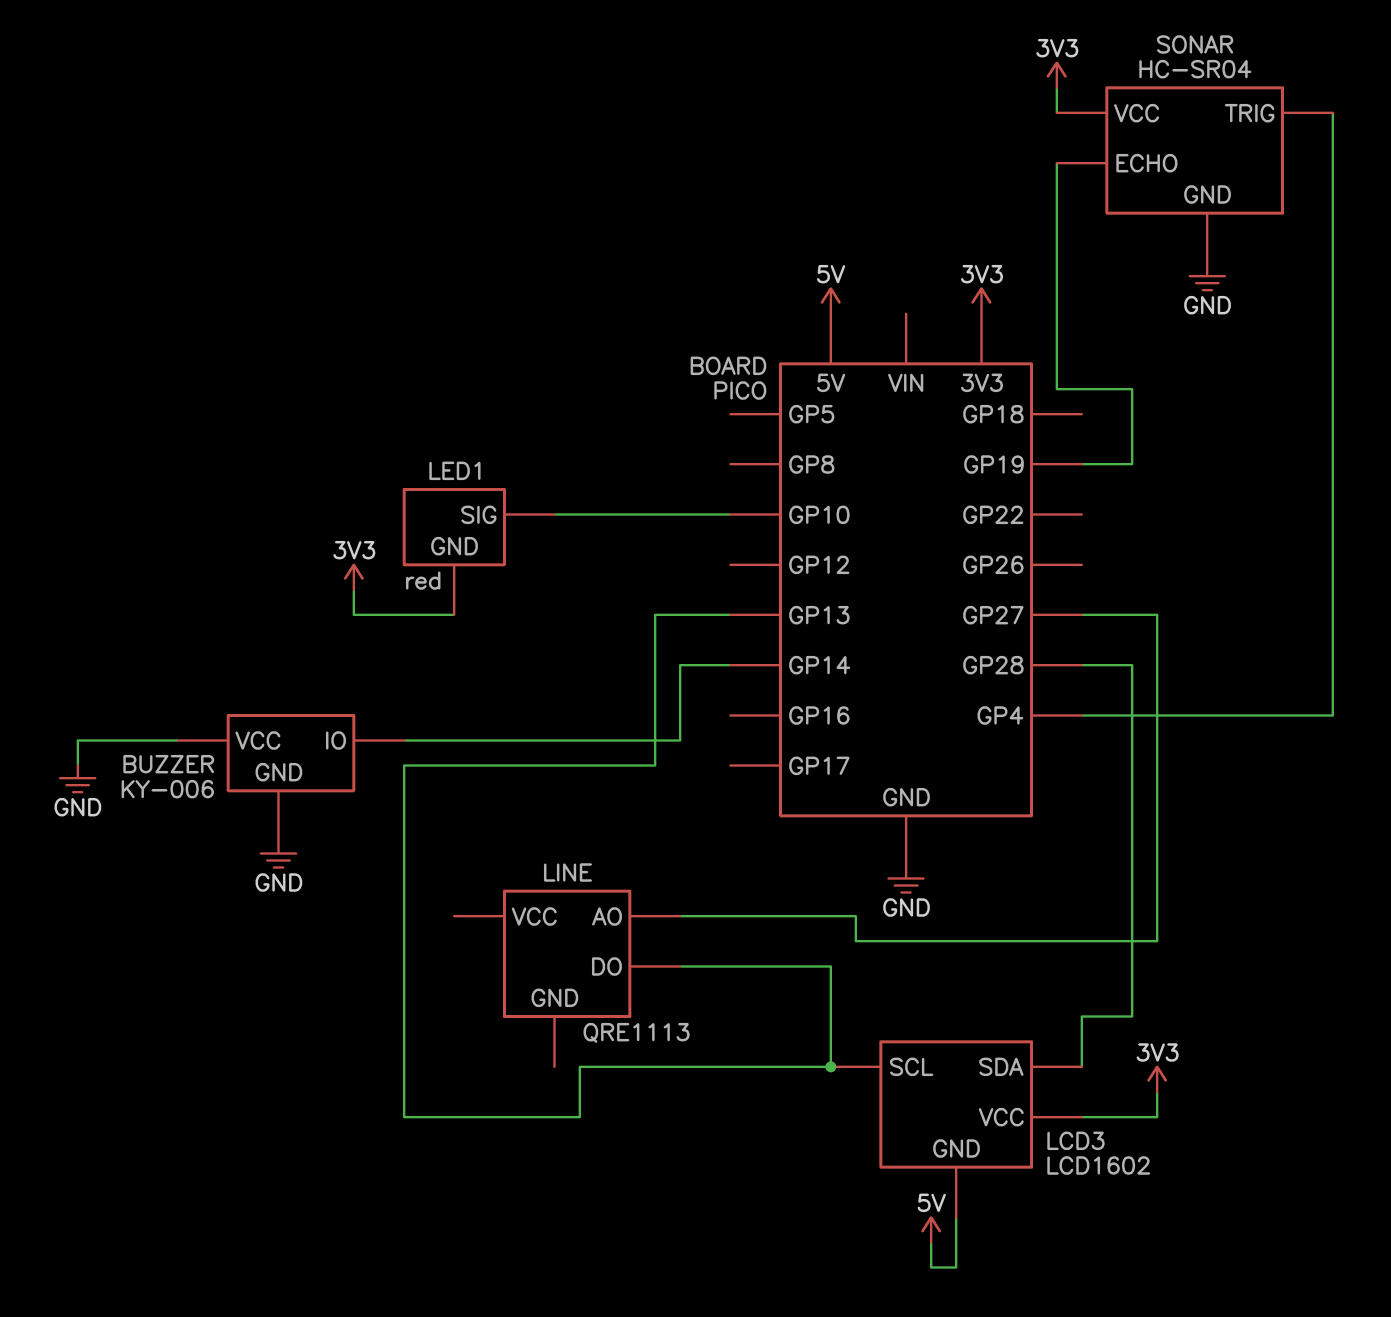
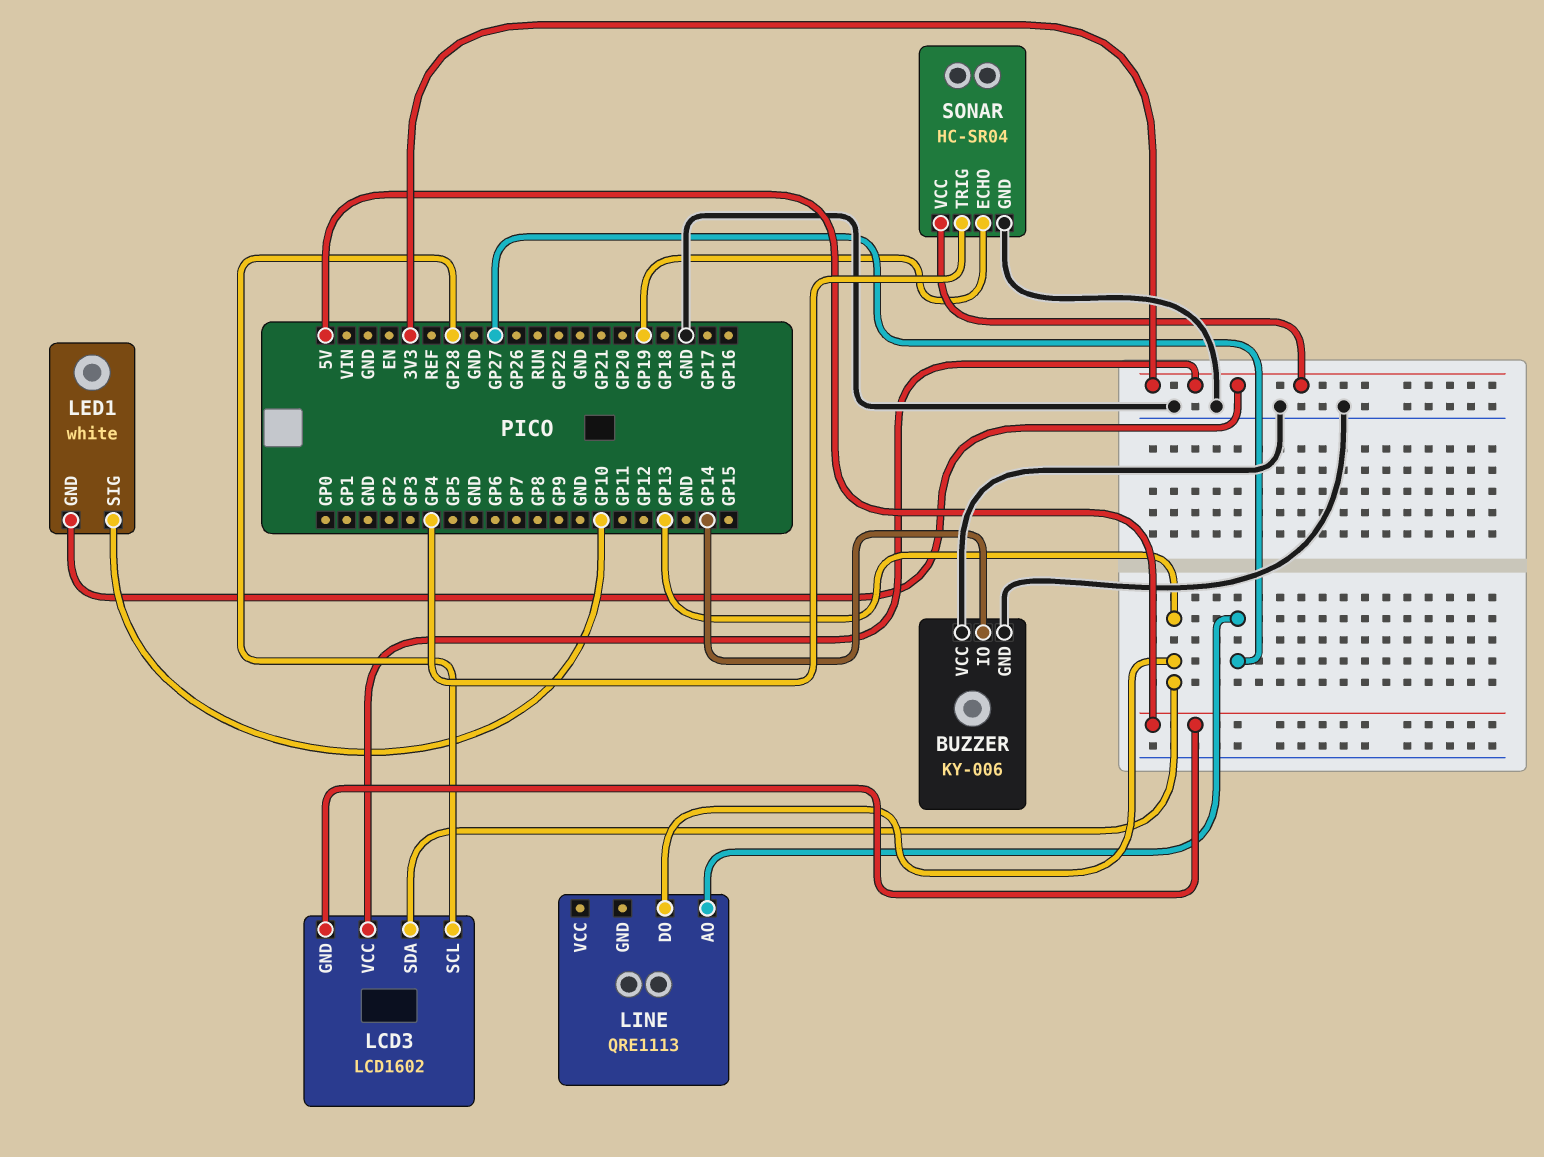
LCD3 pin SCL: GP13 -> GP28
LCD3 pin SDA: GP28 -> GP13
LED1: red -> white

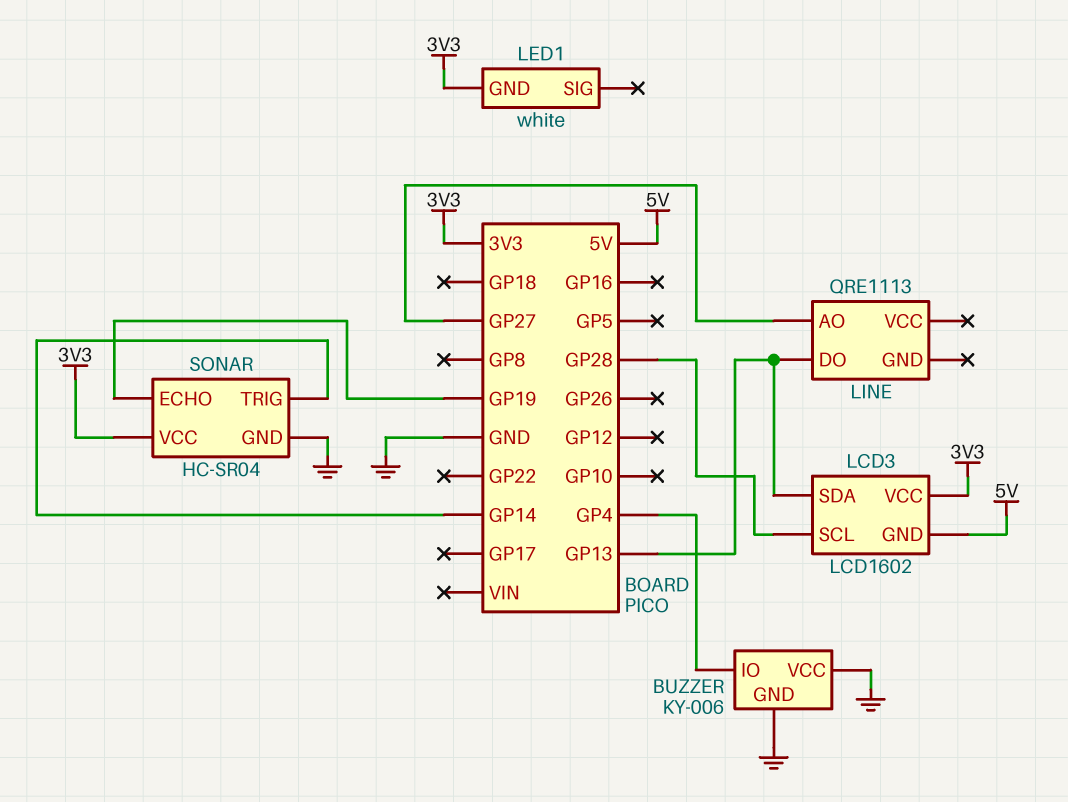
BUZZER pin IO: GP14 -> GP4
LED1 pin SIG: GP10 -> none
SONAR pin TRIG: GP4 -> GP14

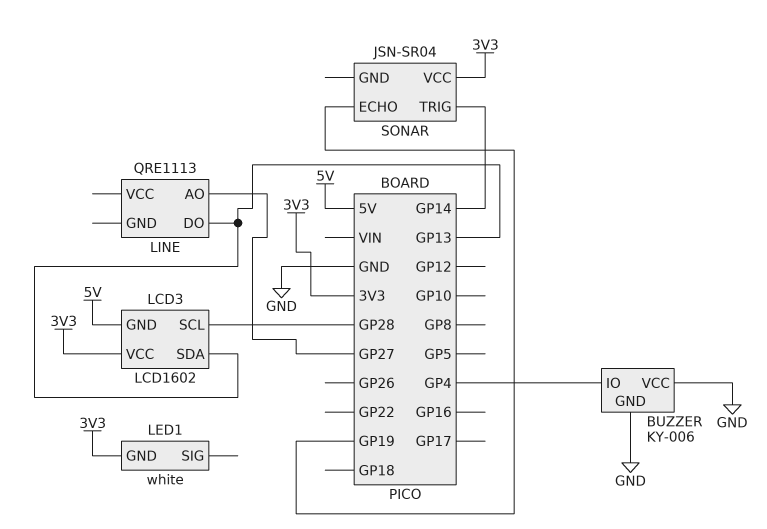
SONAR: HC-SR04 -> JSN-SR04
SONAR pin GND: GND -> none

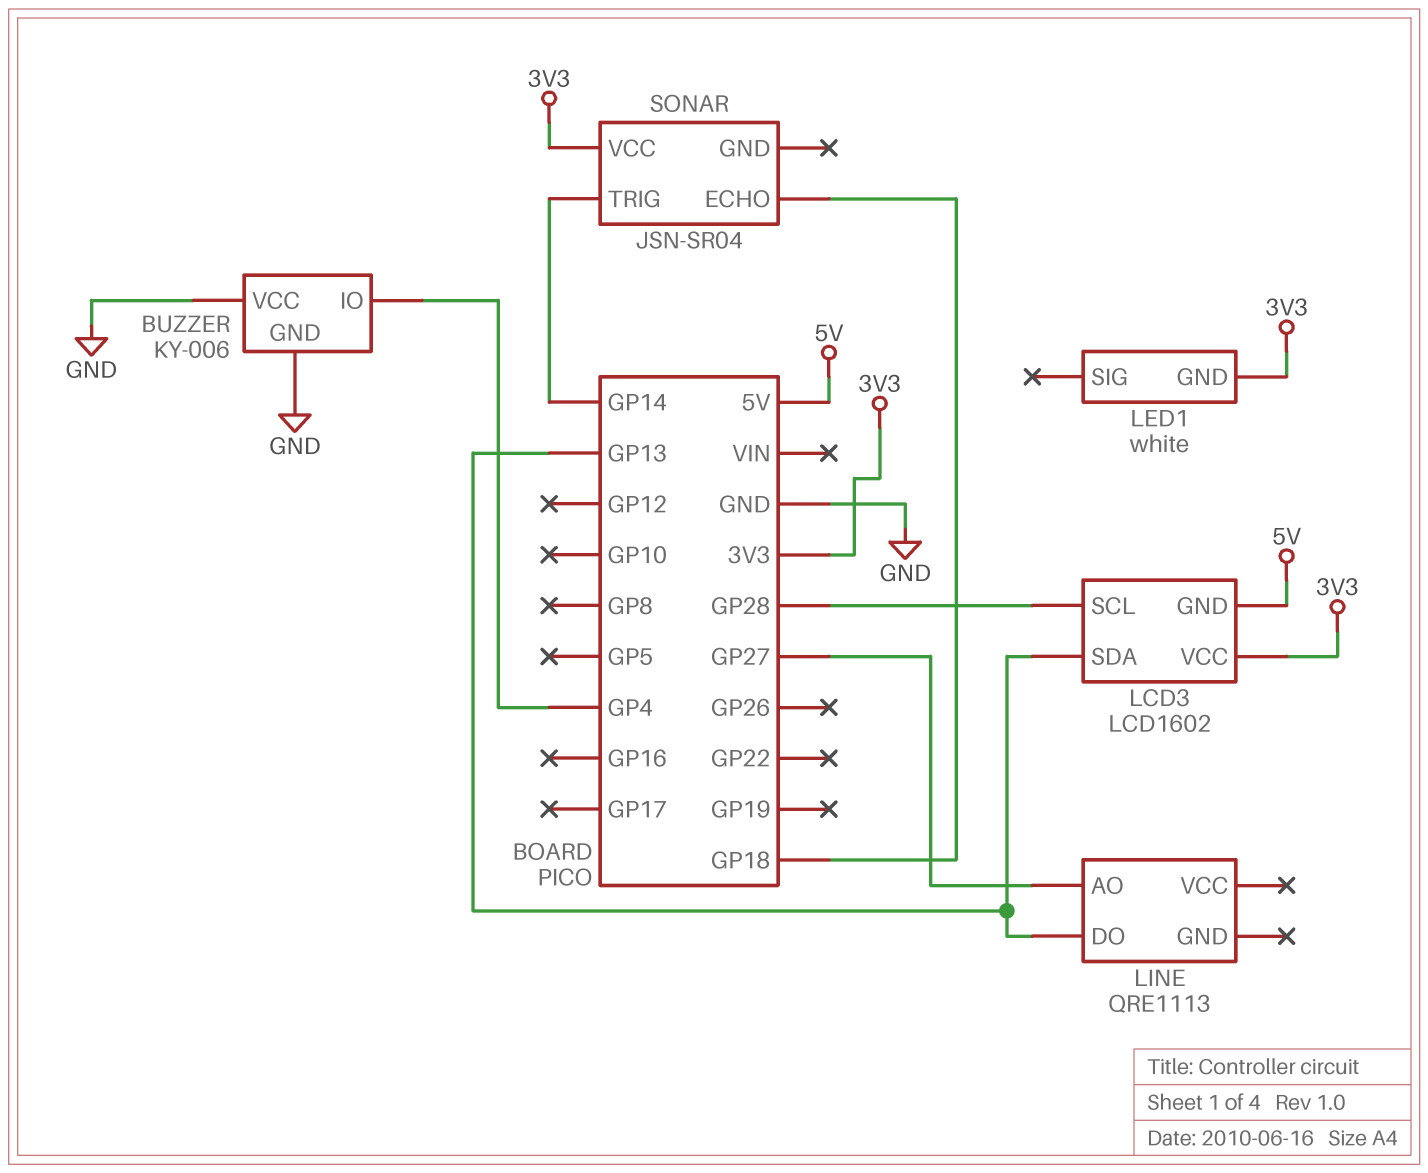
SONAR pin ECHO: GP19 -> GP18

